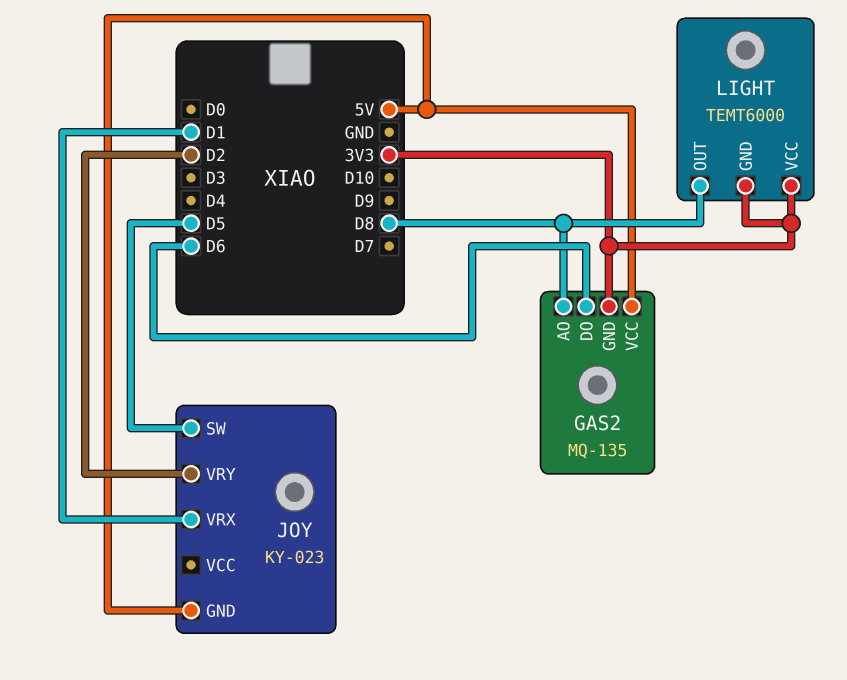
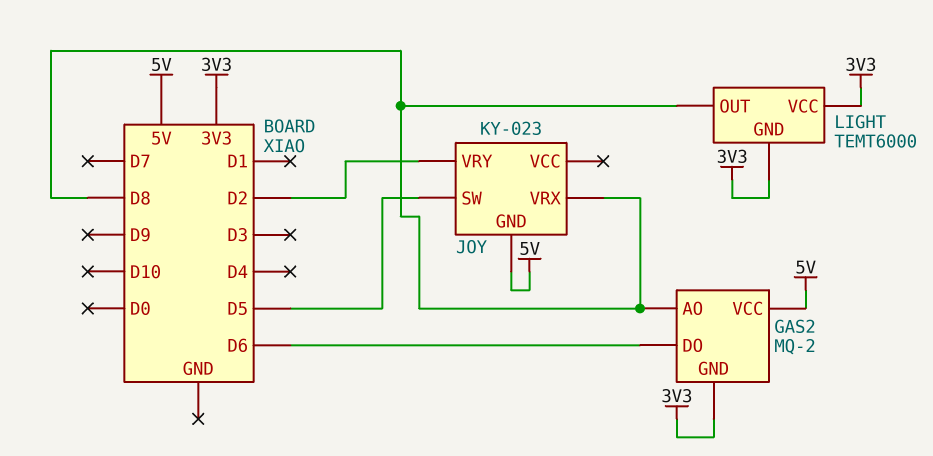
GAS2: MQ-135 -> MQ-2
JOY pin VRX: D1 -> D8

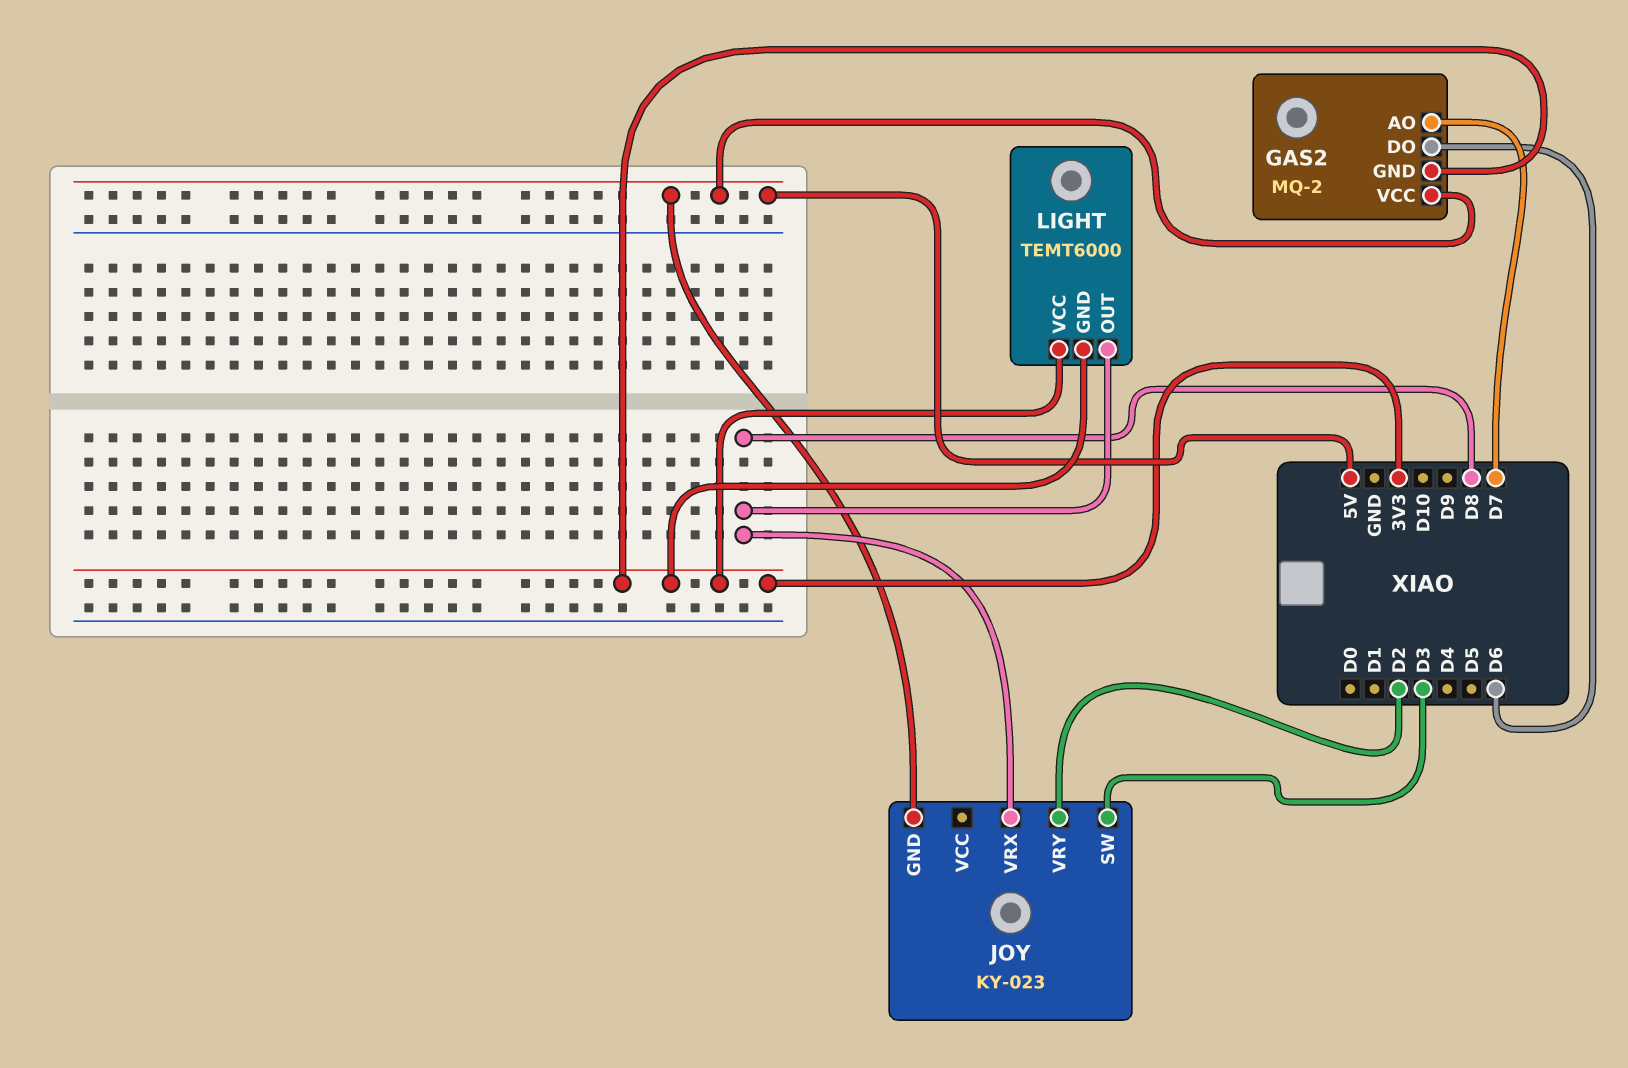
GAS2 pin AO: D8 -> D7
JOY pin SW: D5 -> D3

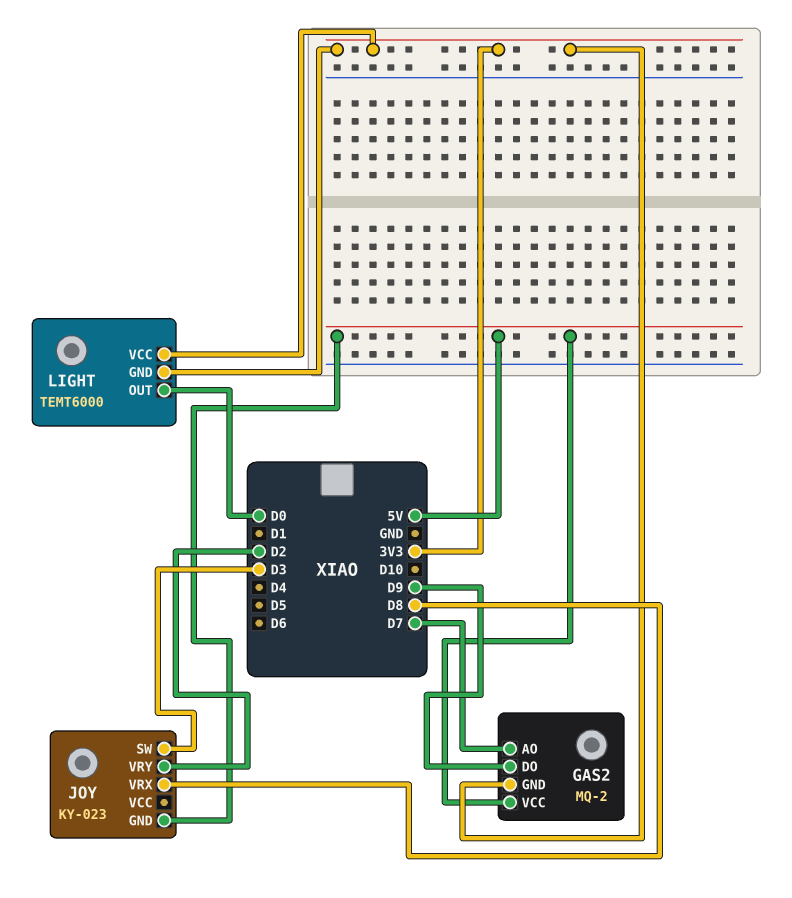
GAS2 pin DO: D6 -> D9
LIGHT pin OUT: D8 -> D0

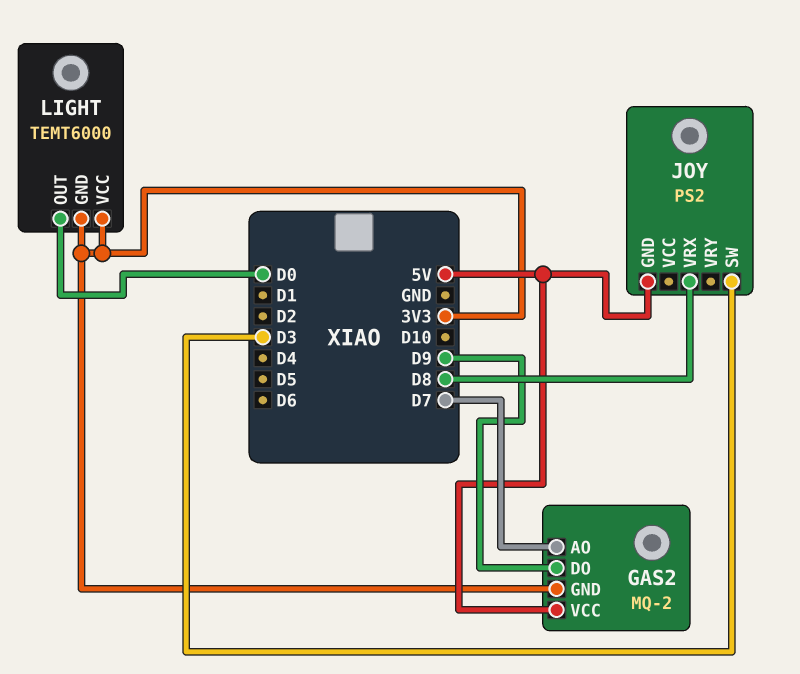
JOY: KY-023 -> PS2
JOY pin VRY: D2 -> none

